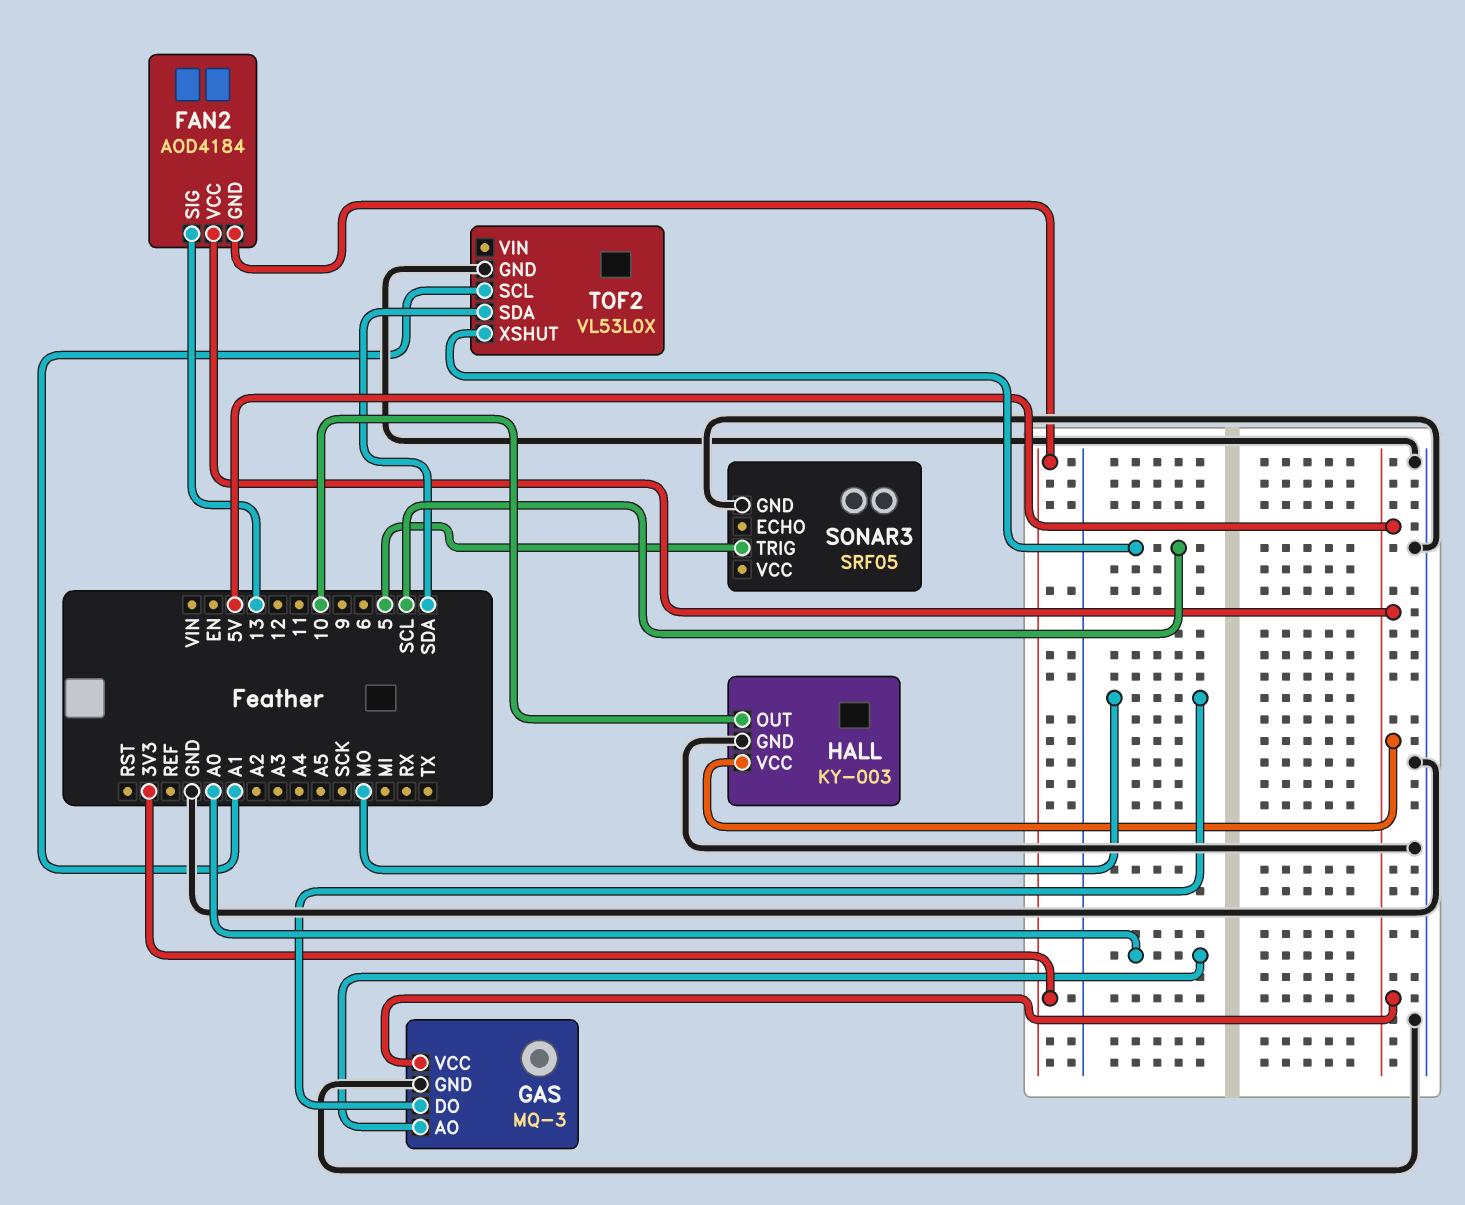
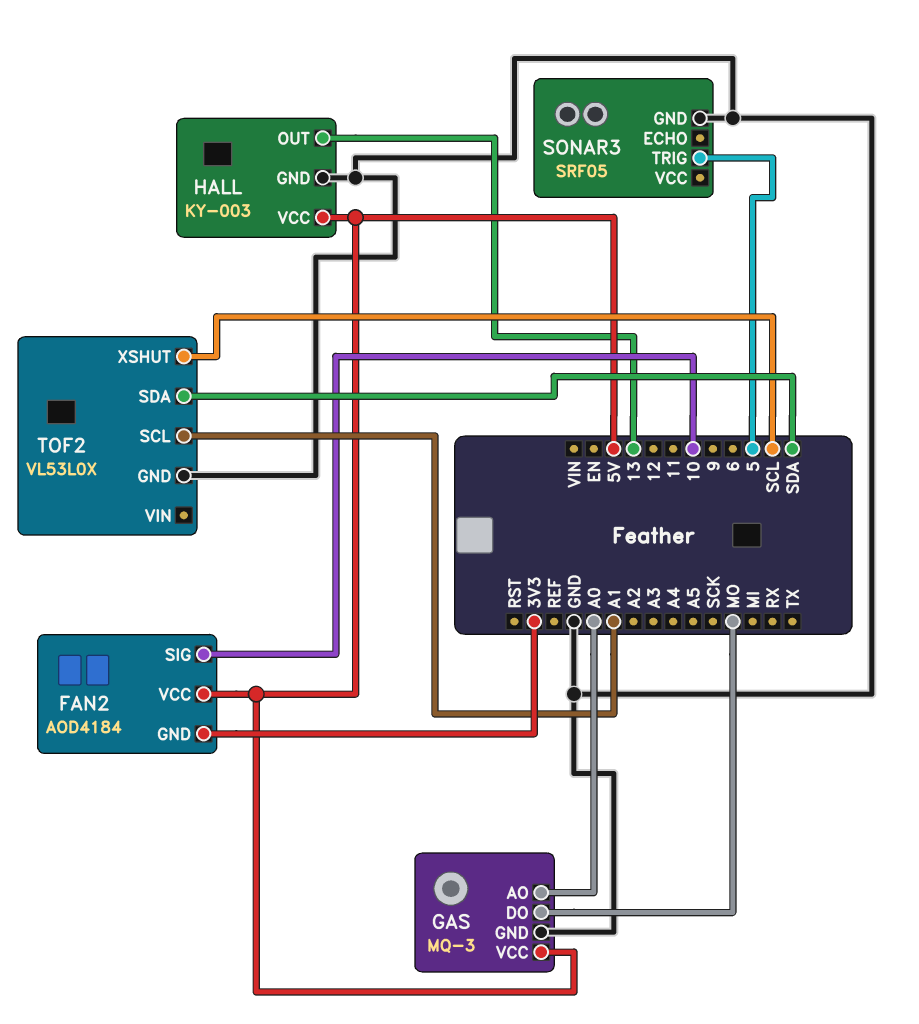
FAN2 pin SIG: 13 -> 10
HALL pin OUT: 10 -> 13

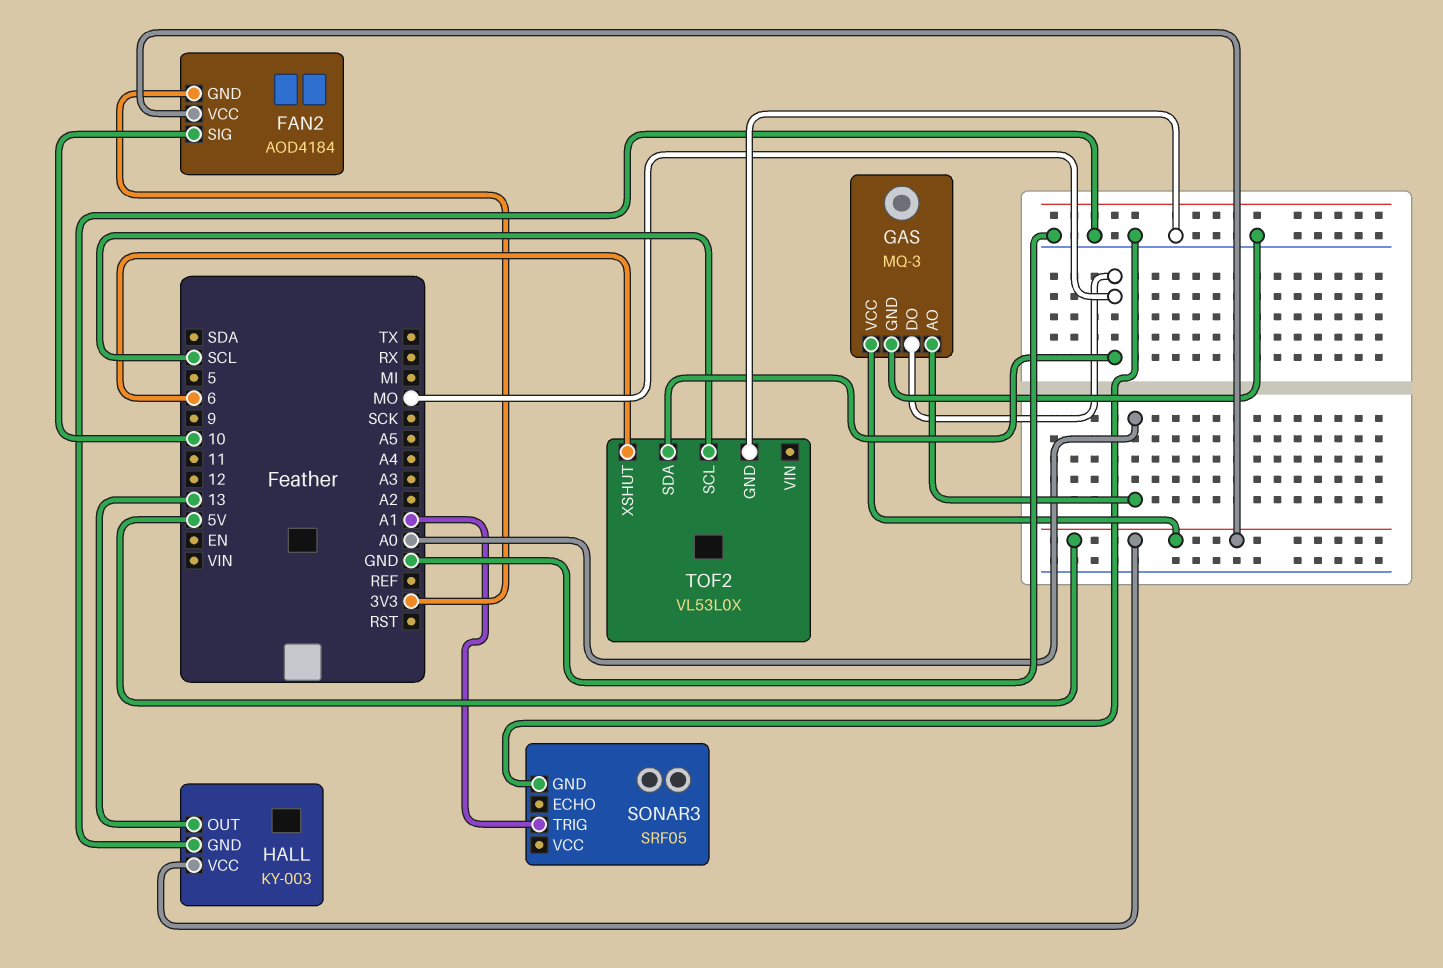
SONAR3 pin TRIG: 5 -> A1
TOF2 pin SCL: A1 -> SCL
TOF2 pin SDA: SDA -> MO
TOF2 pin XSHUT: SCL -> 6

